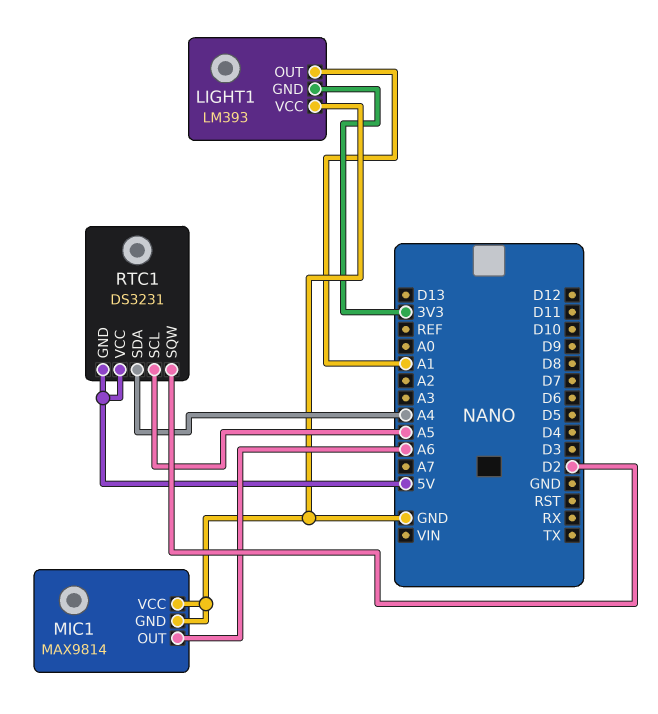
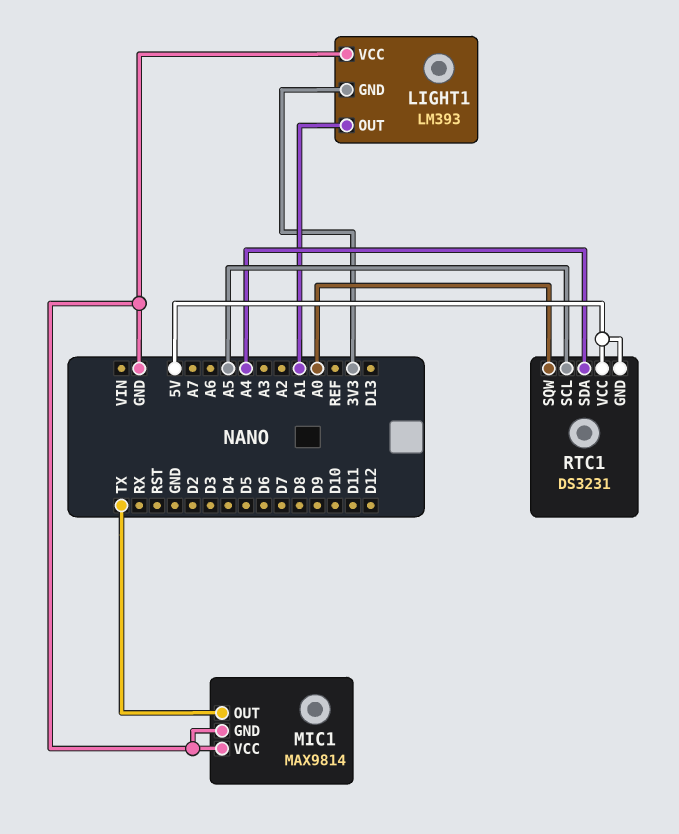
MIC1 pin OUT: A6 -> TX
RTC1 pin SQW: D2 -> A0

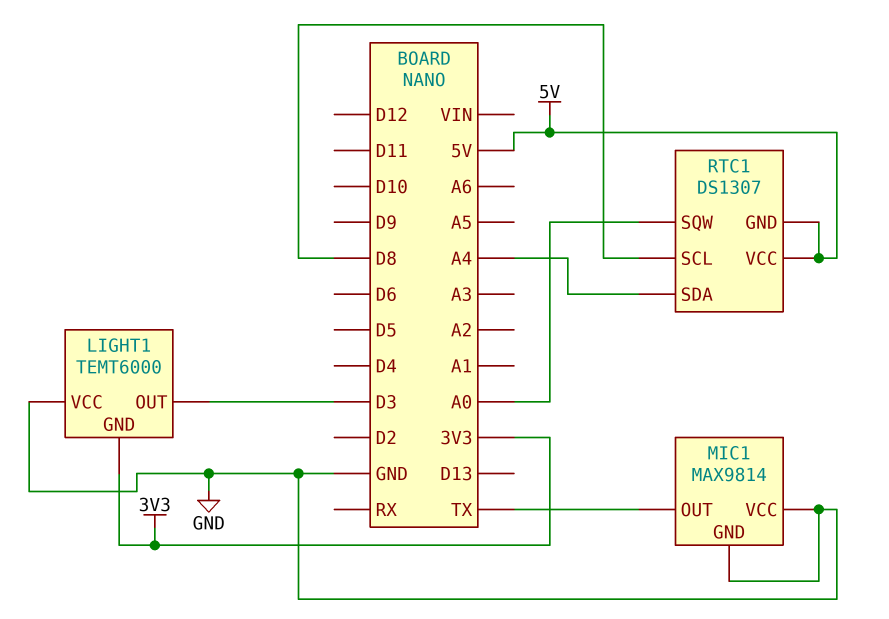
LIGHT1: LM393 -> TEMT6000
LIGHT1 pin OUT: A1 -> D3
RTC1: DS3231 -> DS1307
RTC1 pin SCL: A5 -> D8

